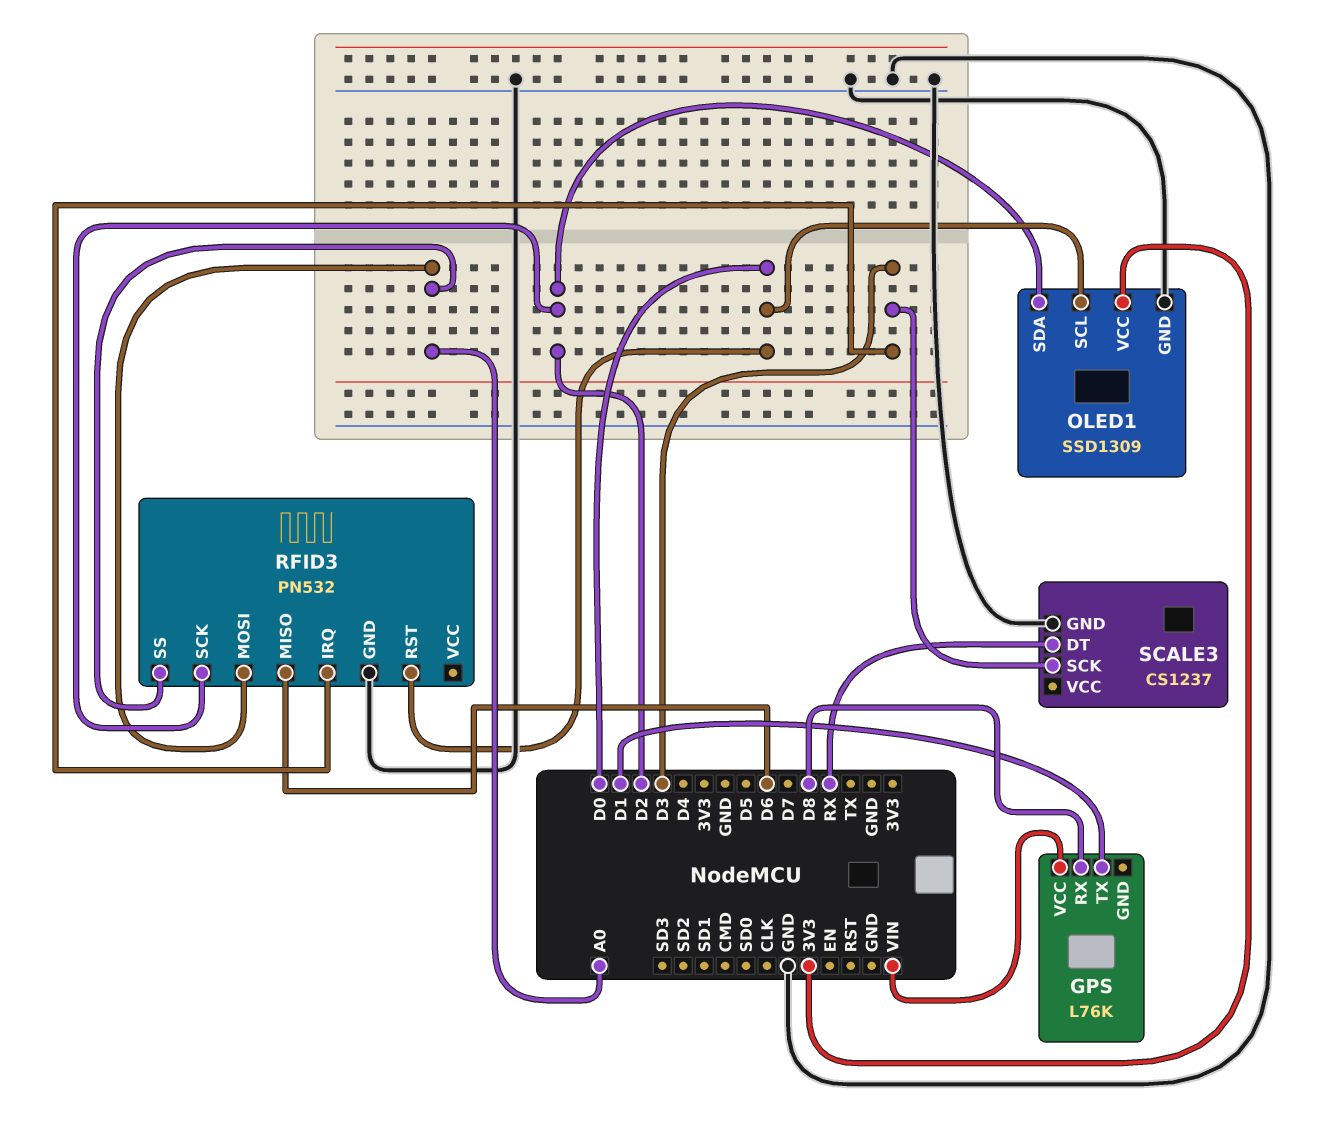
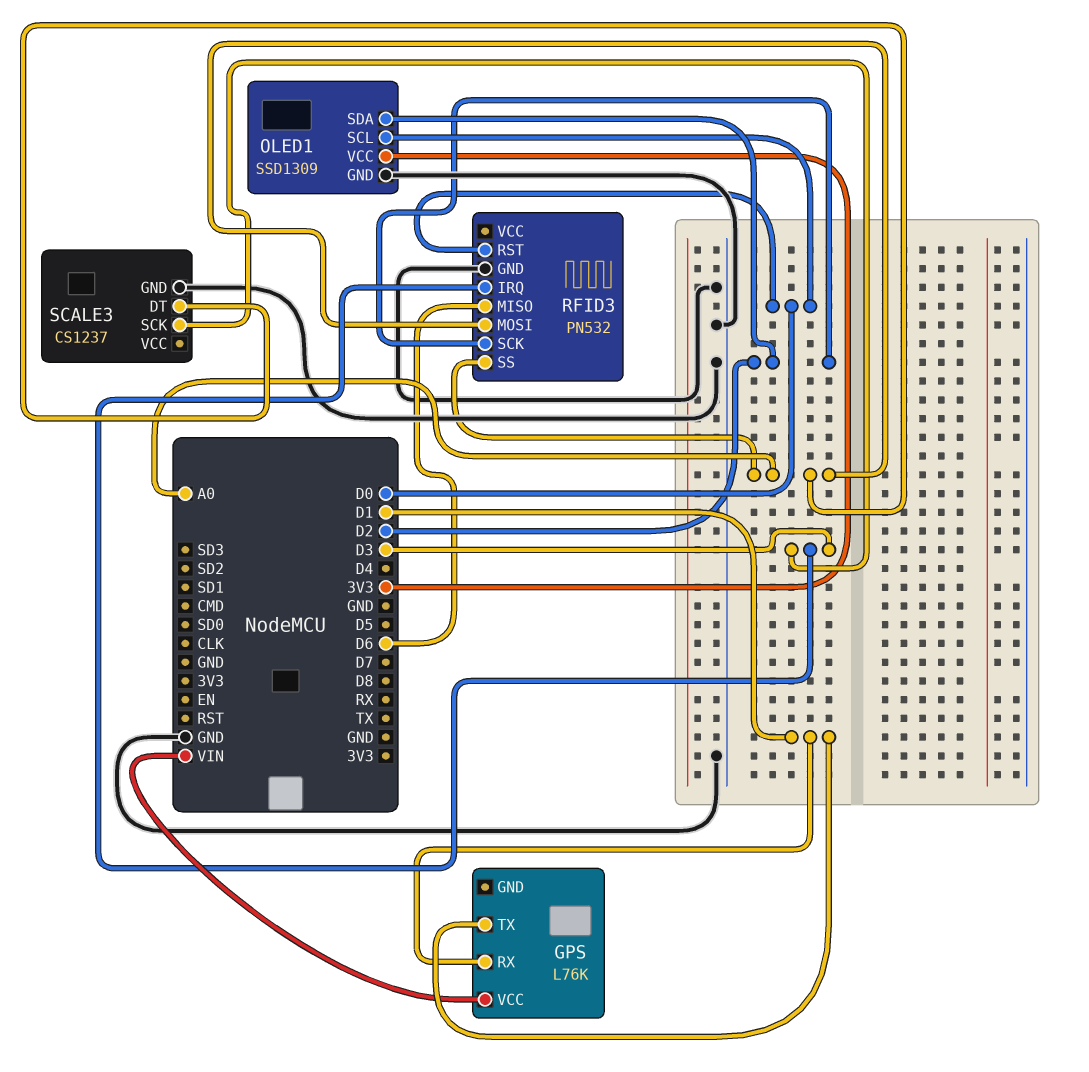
GPS pin RX: D8 -> D1
SCALE3 pin DT: RX -> A0

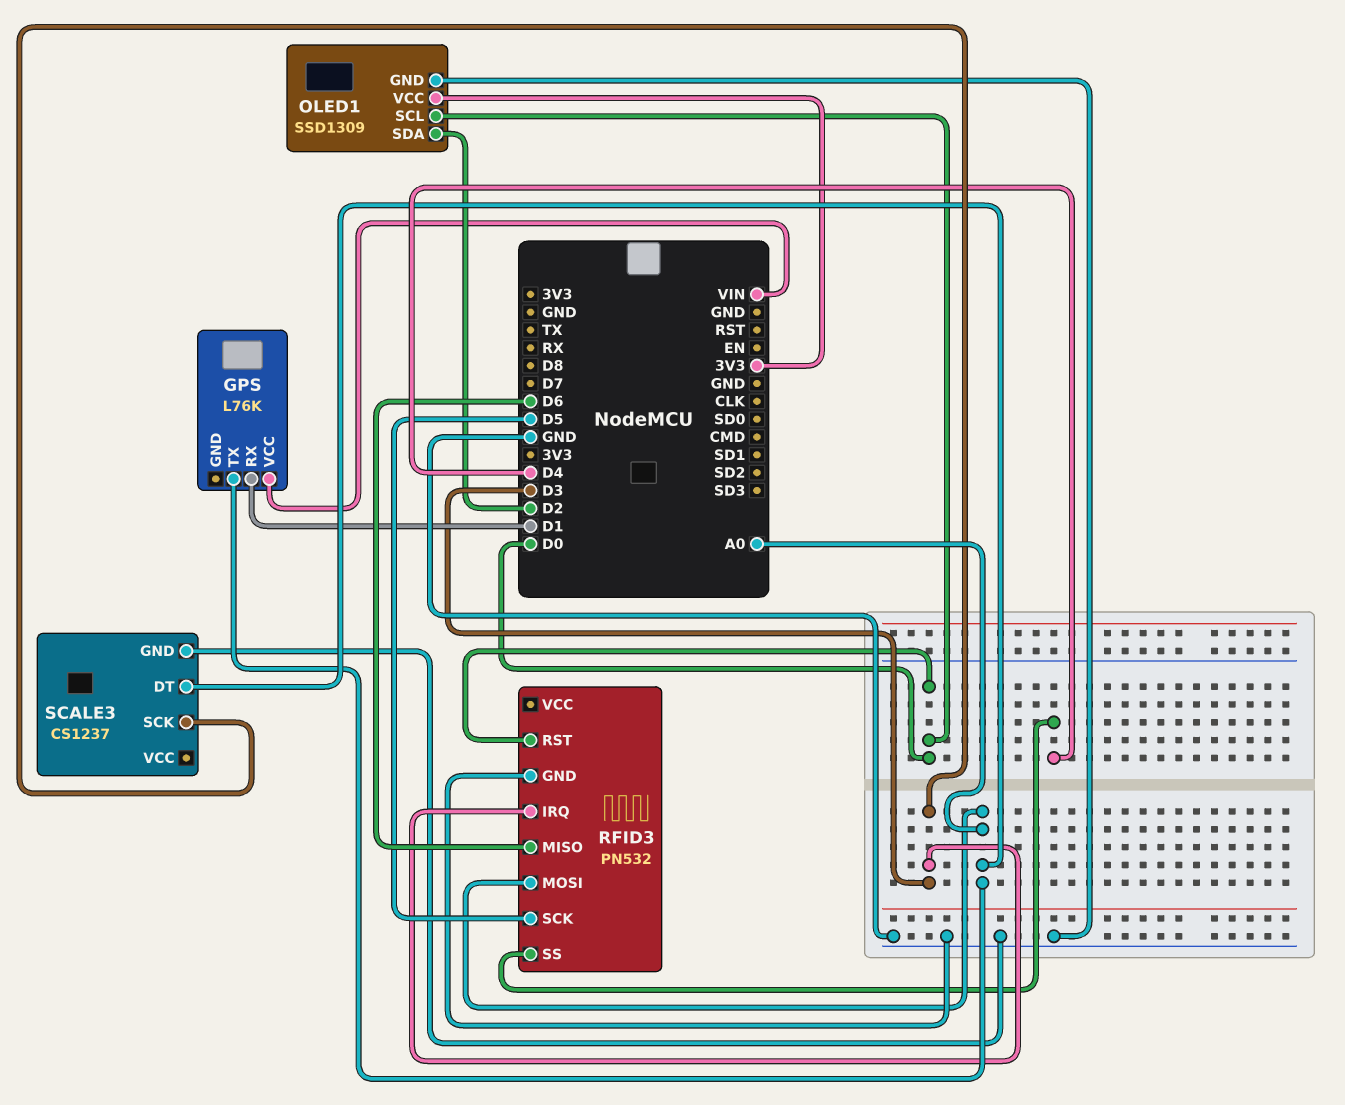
GPS pin TX: D1 -> A0
RFID3 pin SCK: D2 -> D5
RFID3 pin SS: A0 -> D4

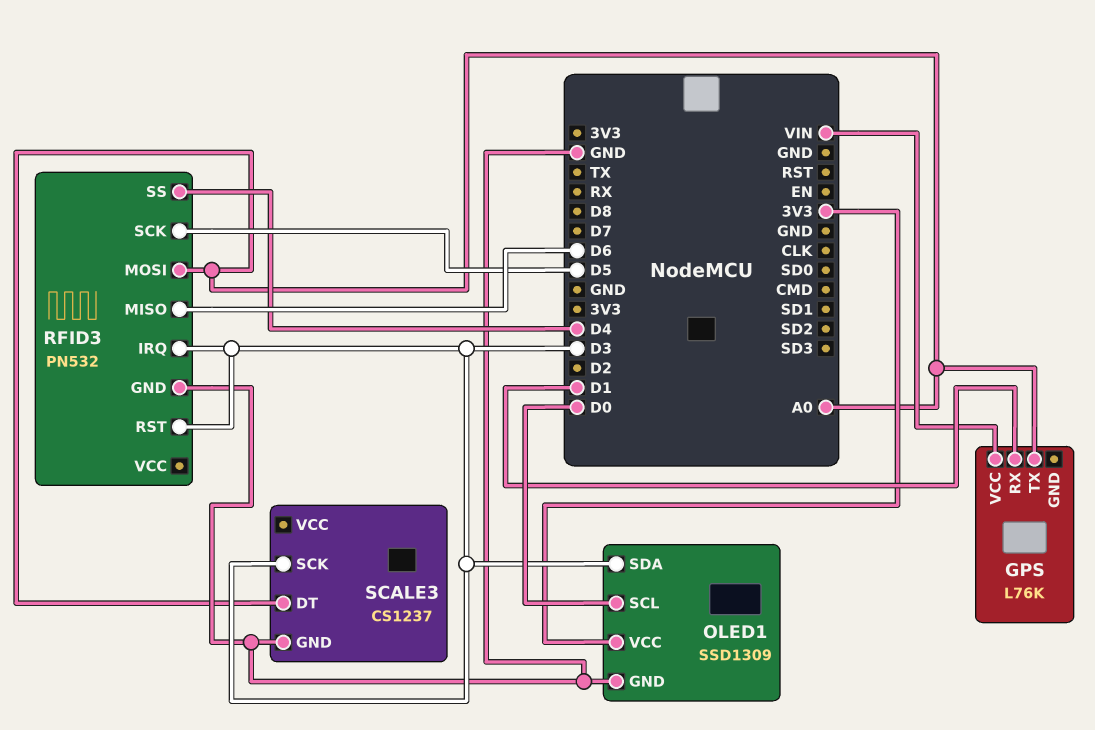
OLED1 pin SDA: D2 -> D3
RFID3 pin RST: D0 -> D3

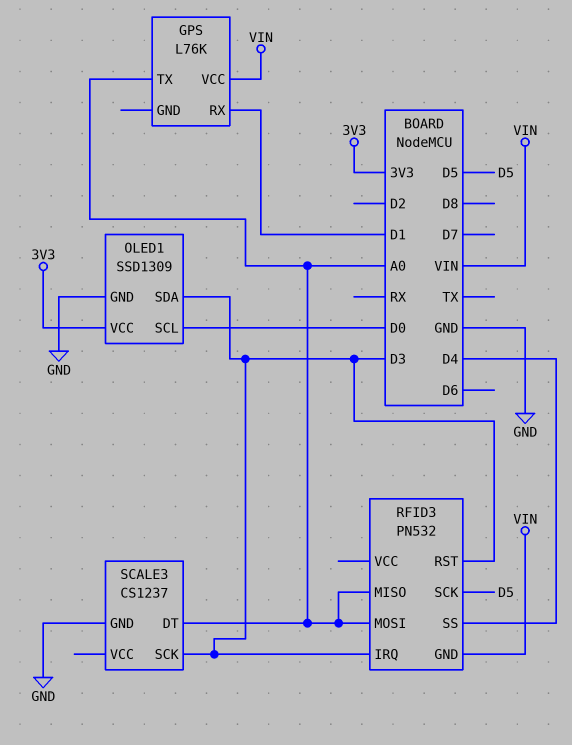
RFID3 pin GND: GND -> VIN
RFID3 pin MISO: D6 -> A0

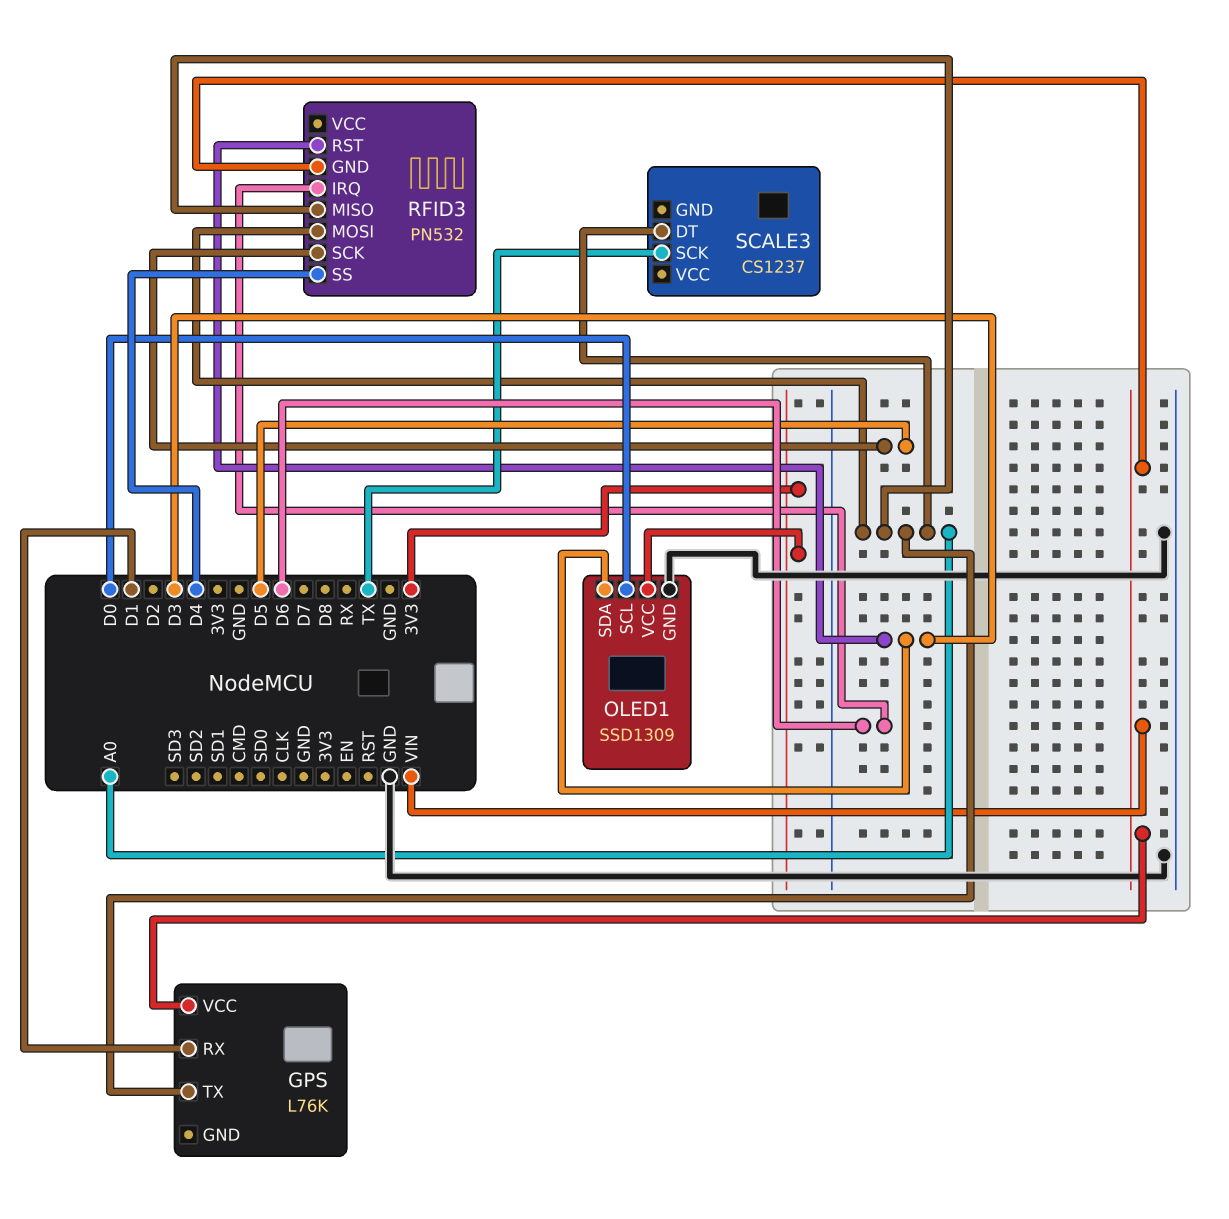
RFID3 pin IRQ: D3 -> D6
SCALE3 pin GND: GND -> none
SCALE3 pin SCK: D3 -> TX

